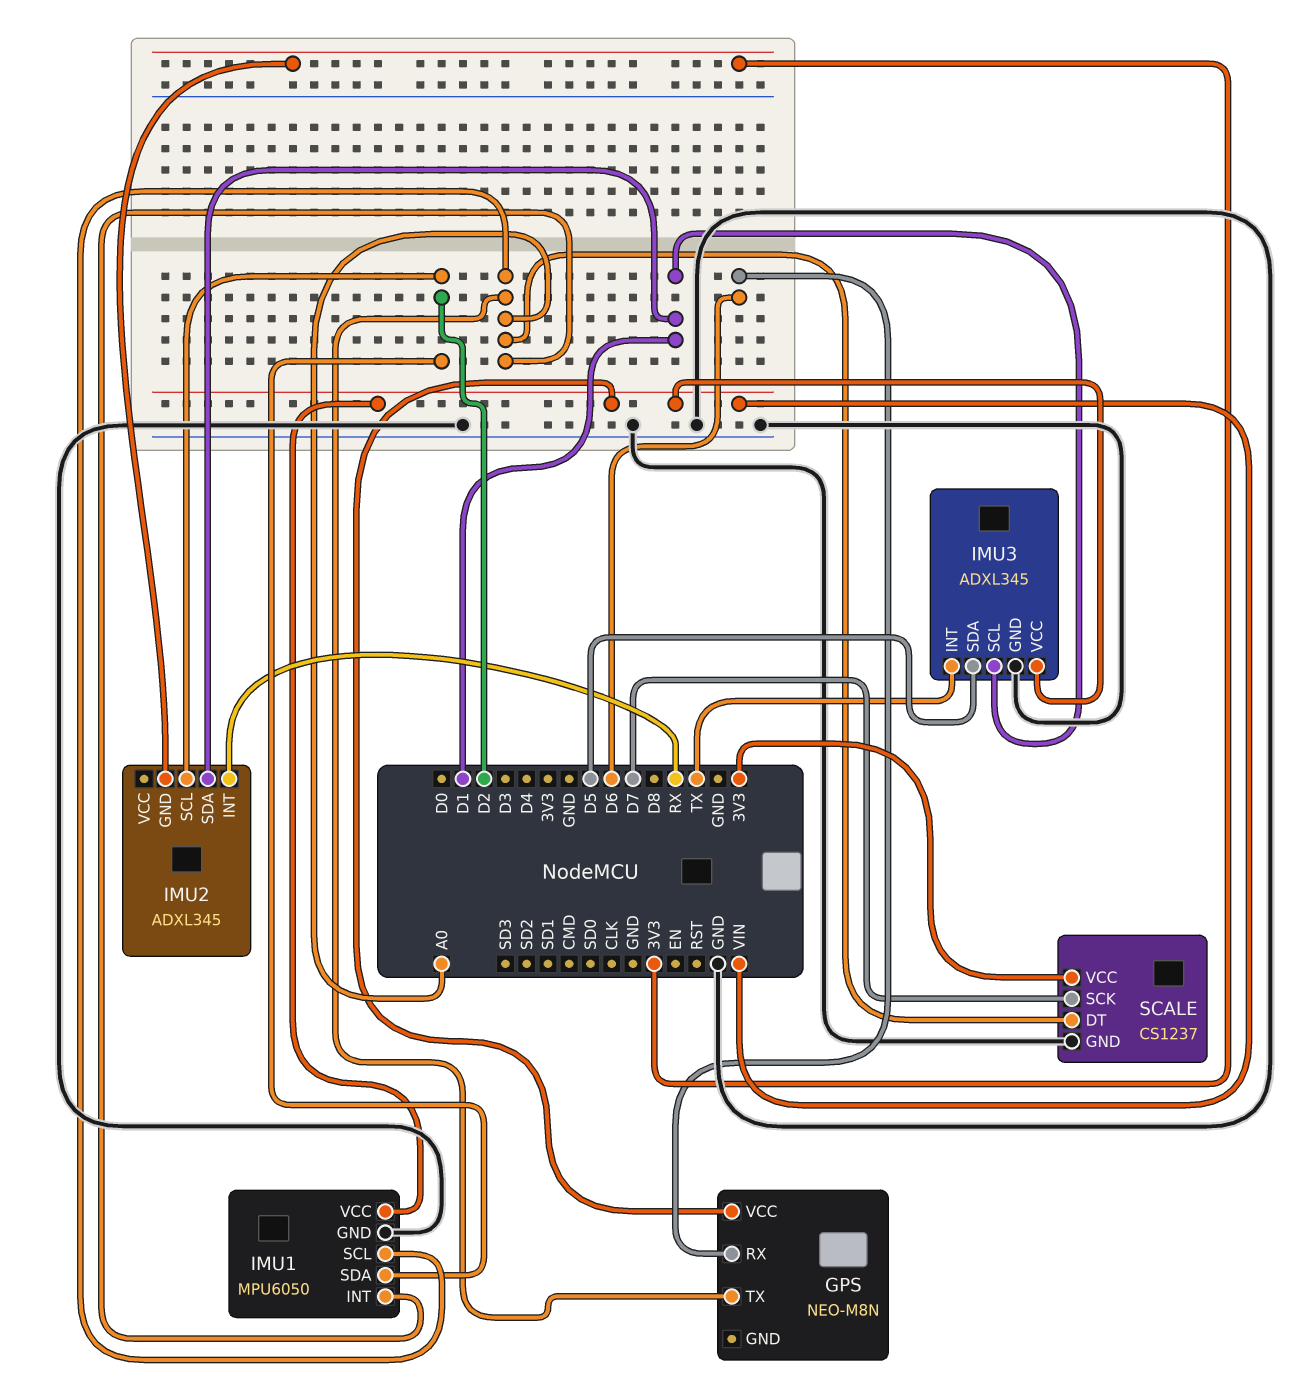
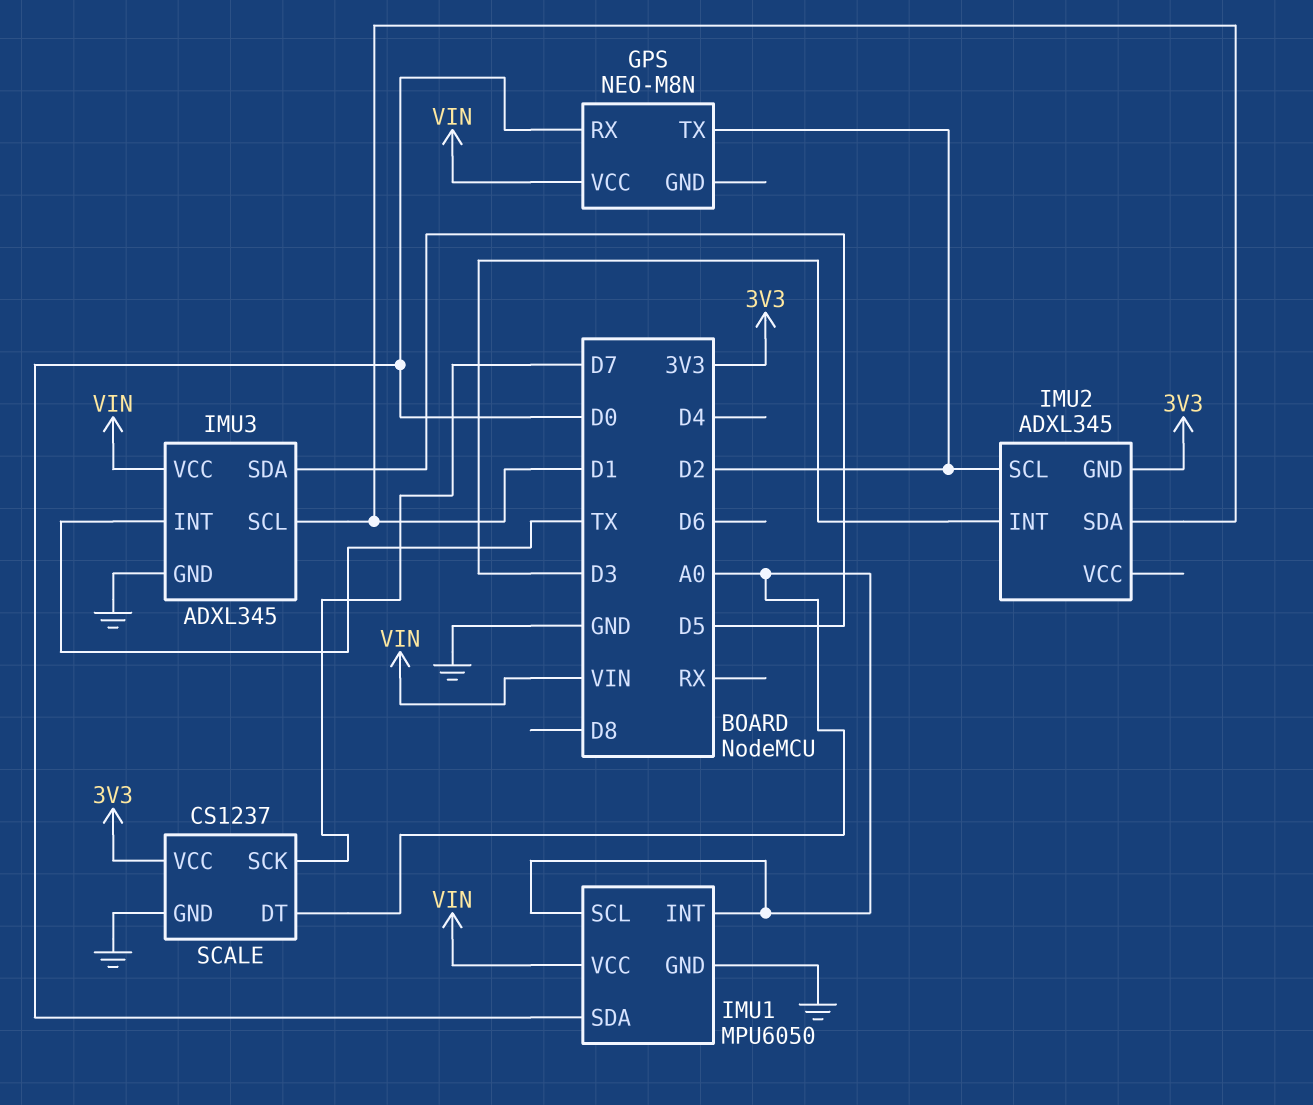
GPS pin RX: D6 -> D0
GPS pin TX: A0 -> D2
IMU1 pin SDA: D2 -> D0
IMU2 pin INT: RX -> D3

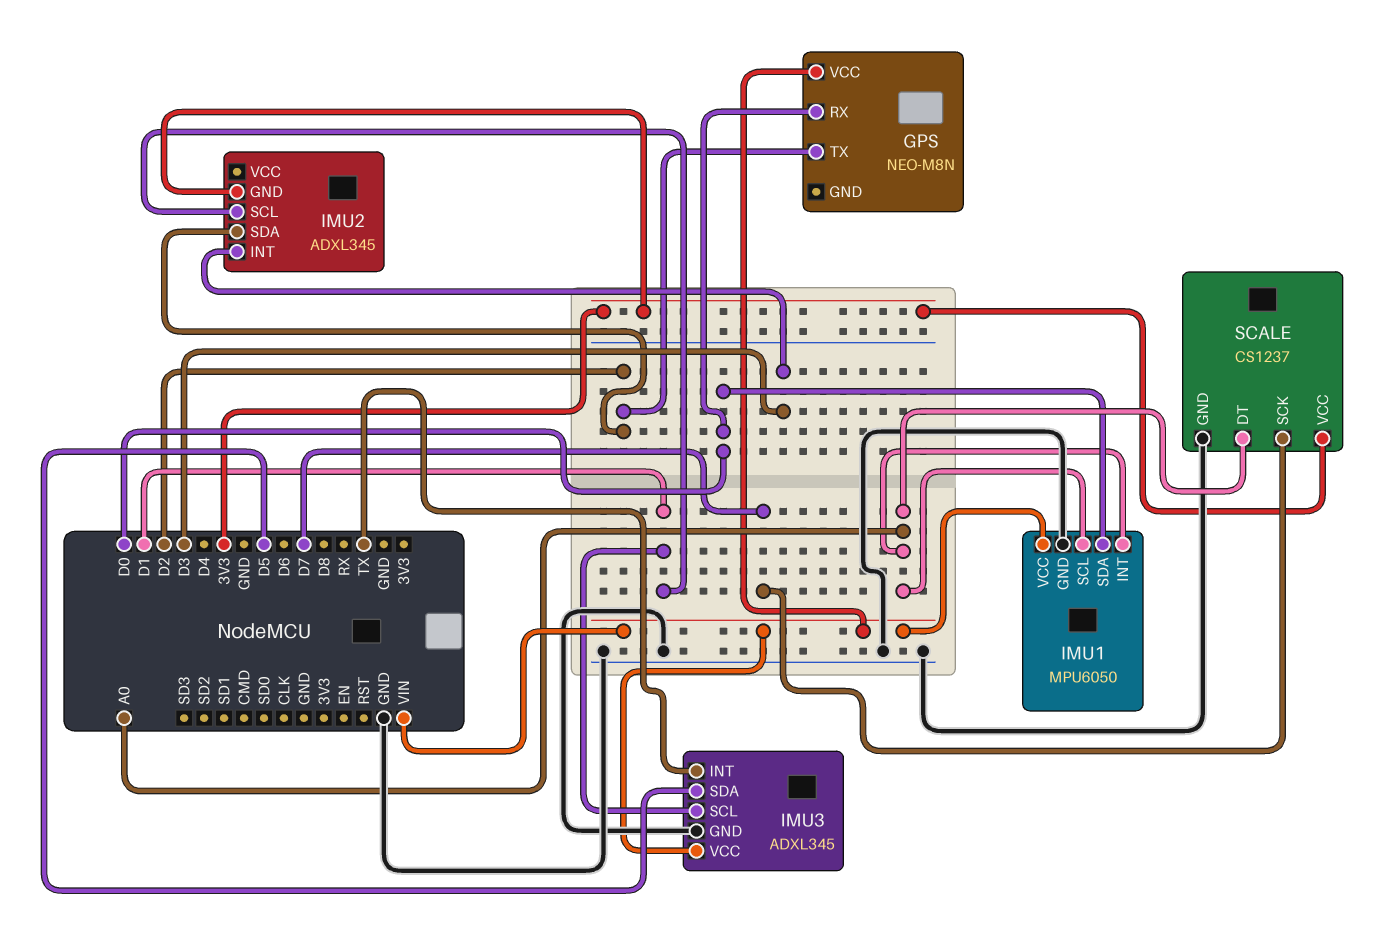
IMU2 pin SCL: D2 -> D1
IMU2 pin SDA: D1 -> D2

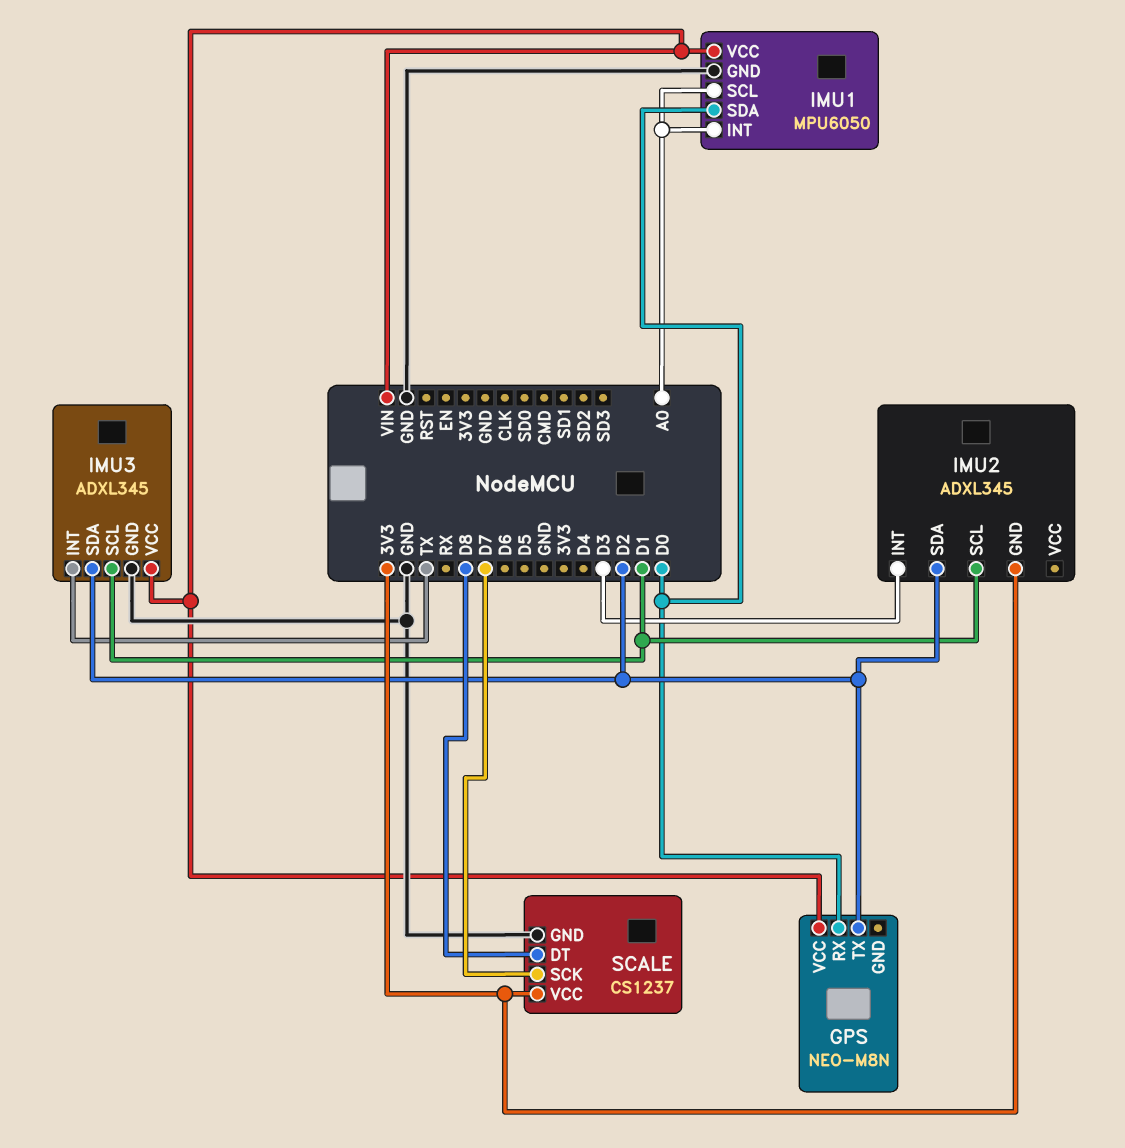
IMU3 pin SDA: D5 -> D2
SCALE pin DT: A0 -> D8

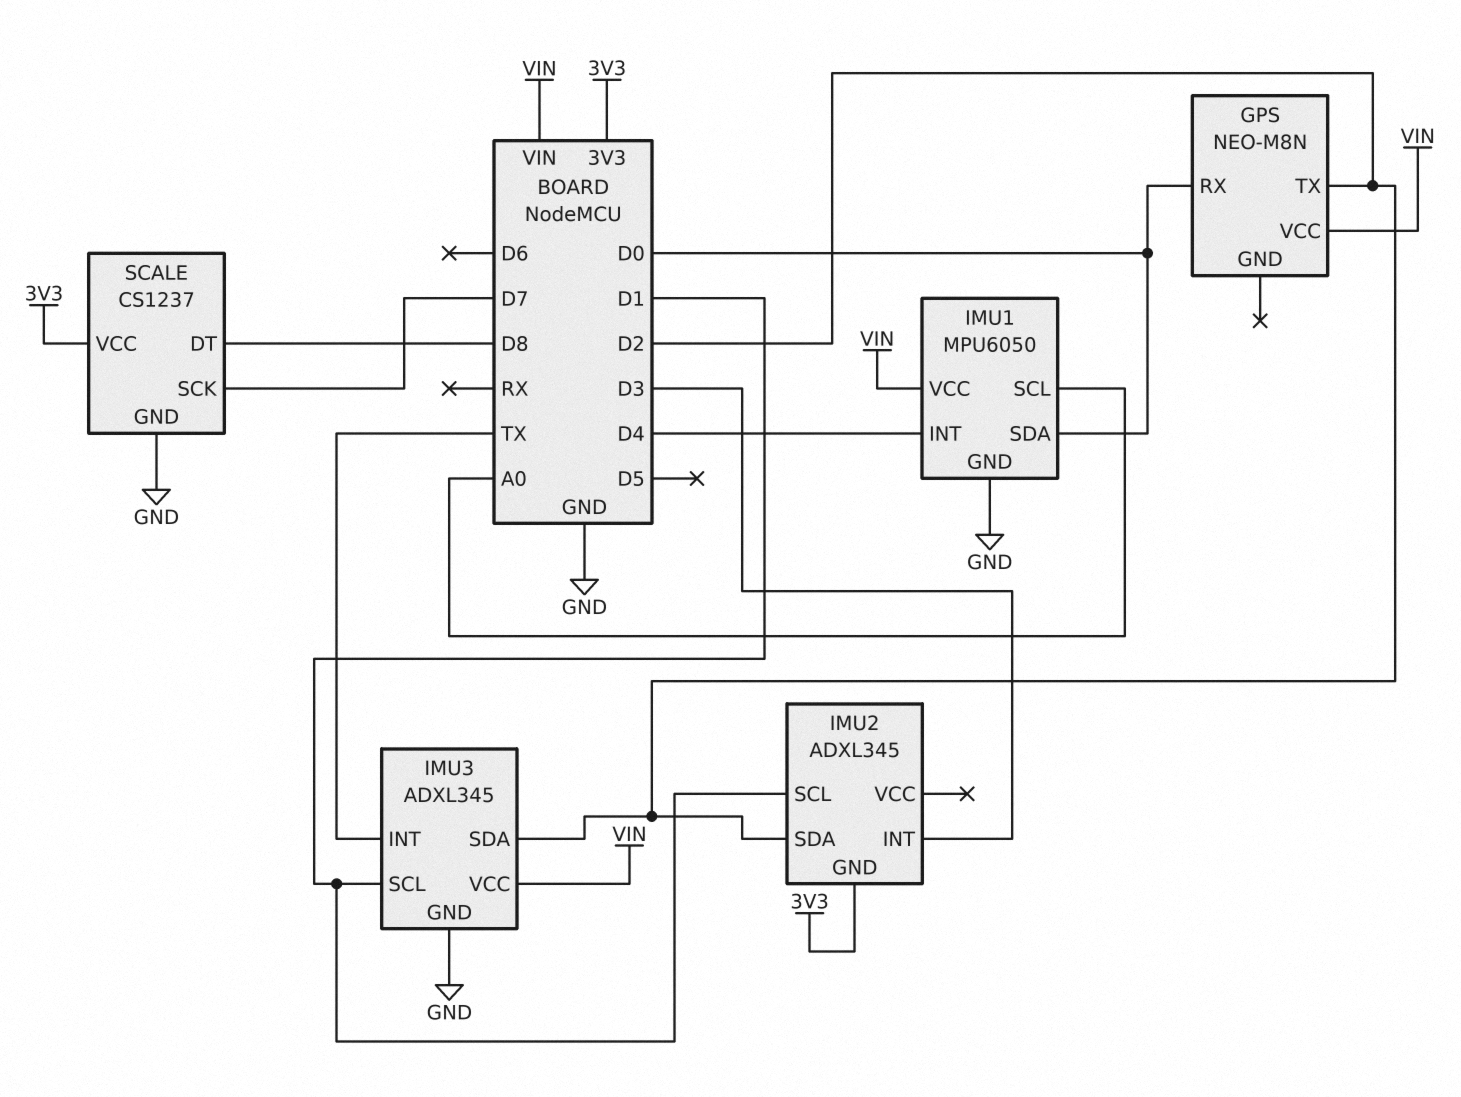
IMU1 pin INT: A0 -> D4

